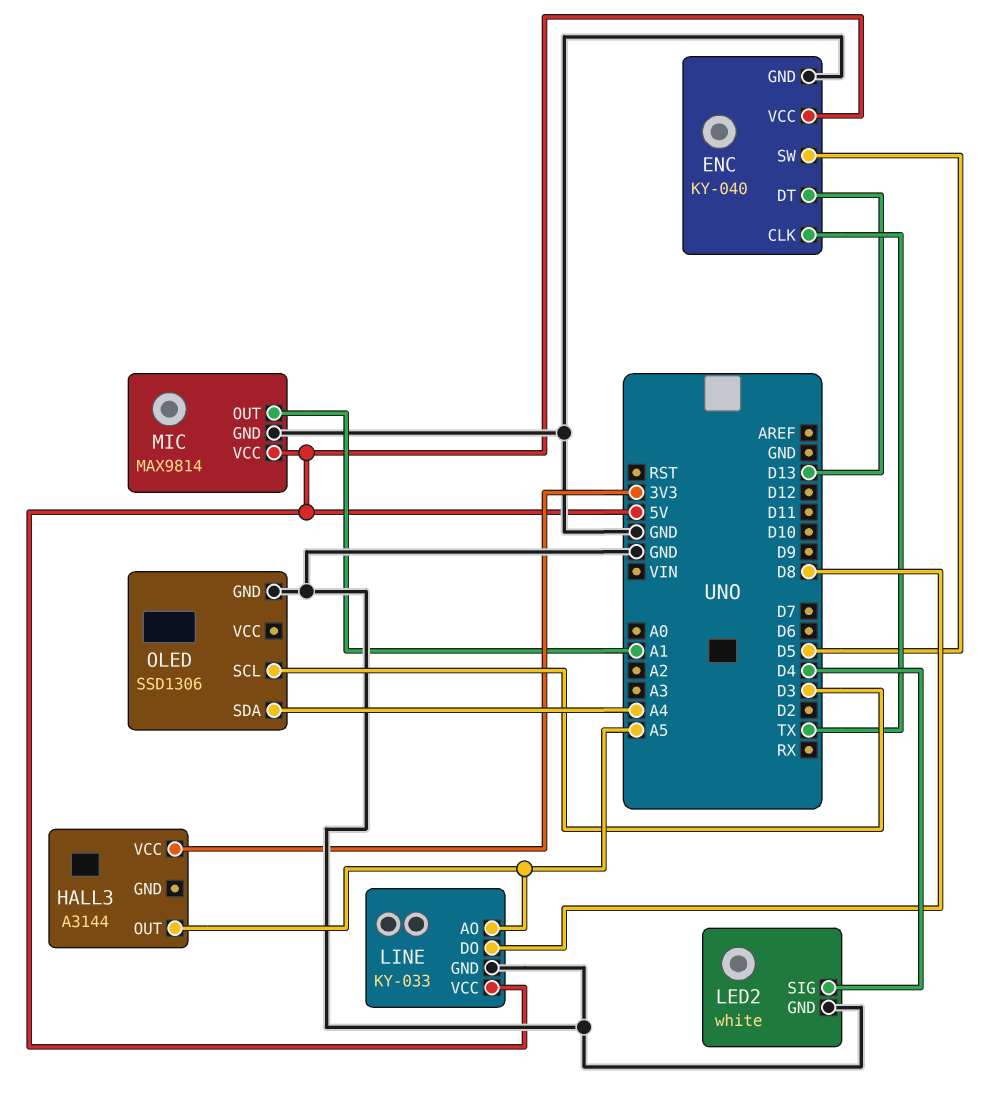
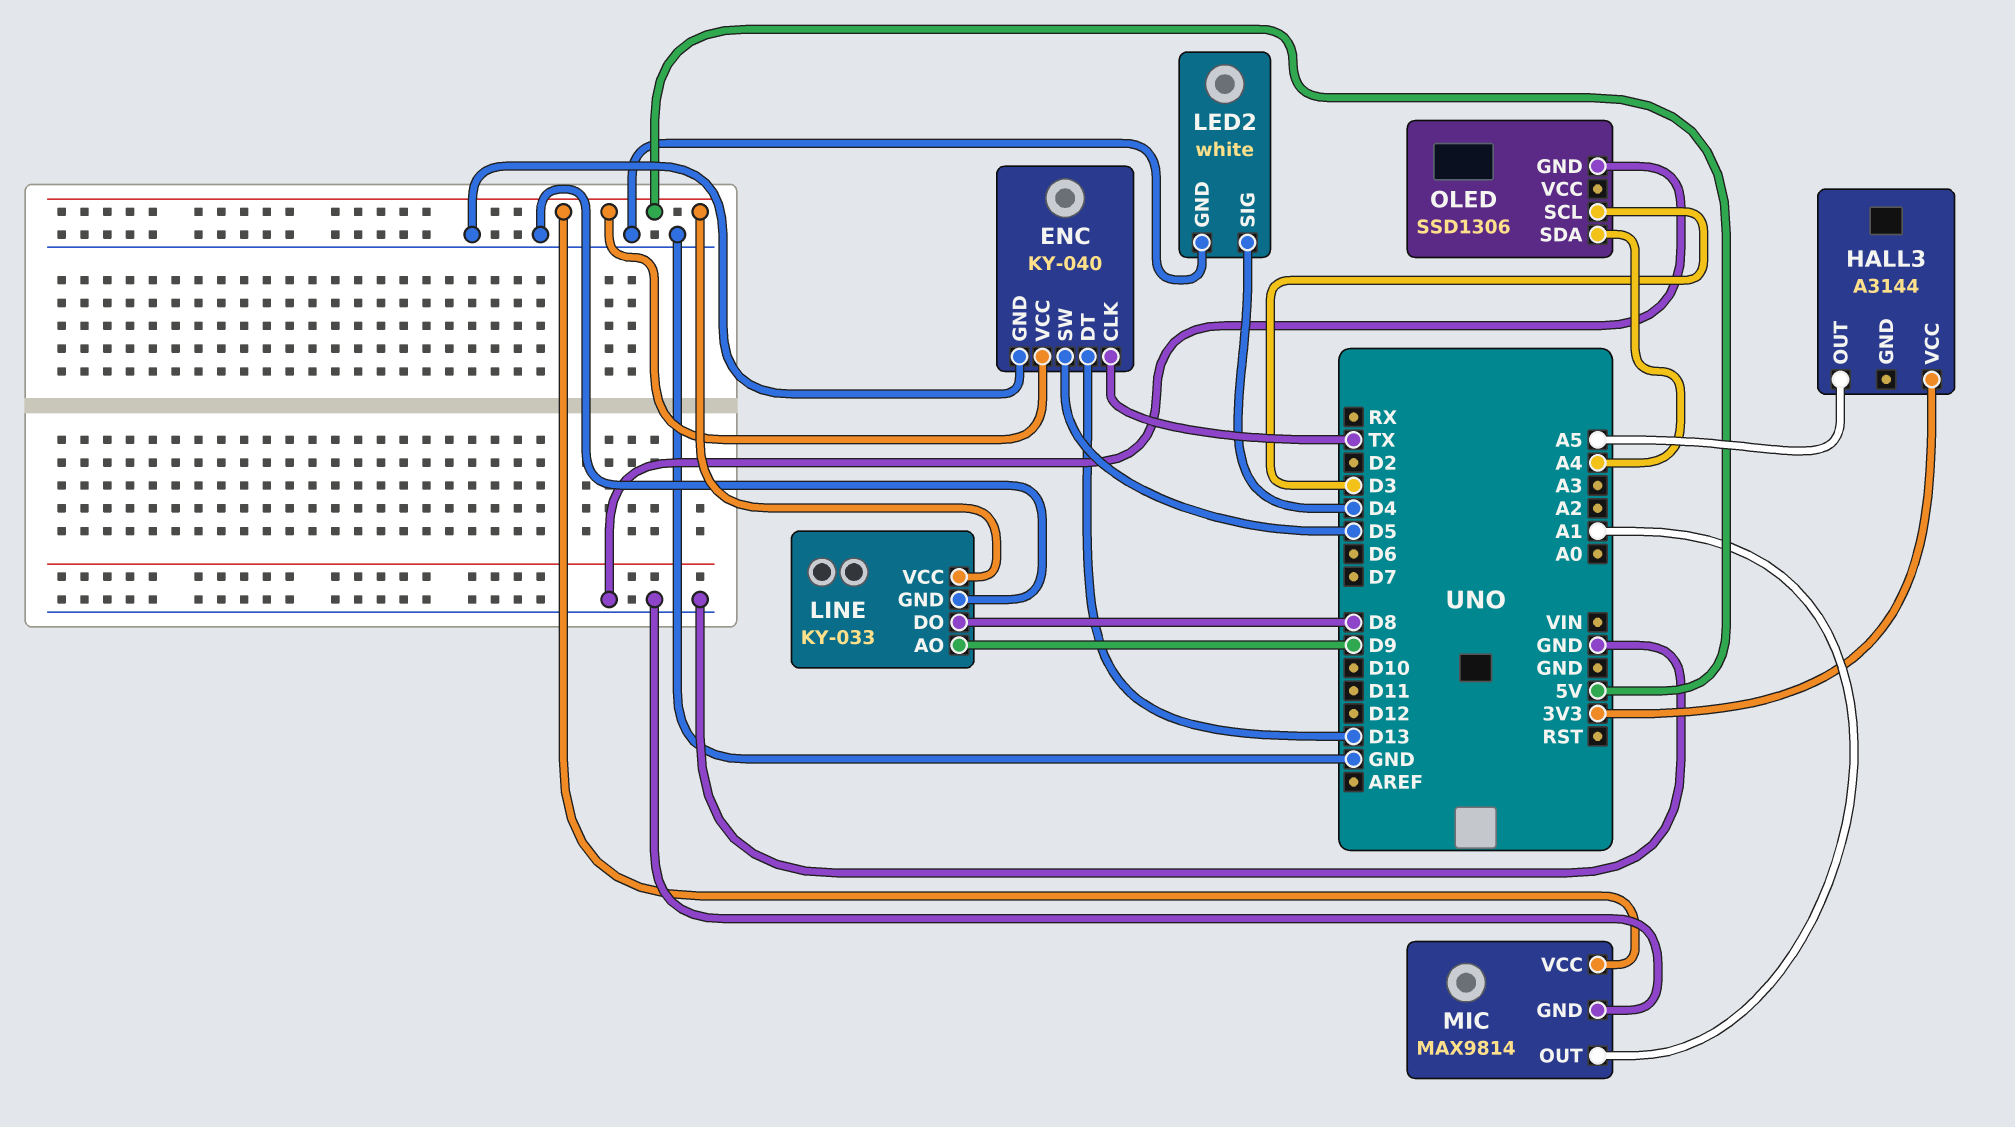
LINE pin AO: A5 -> D9

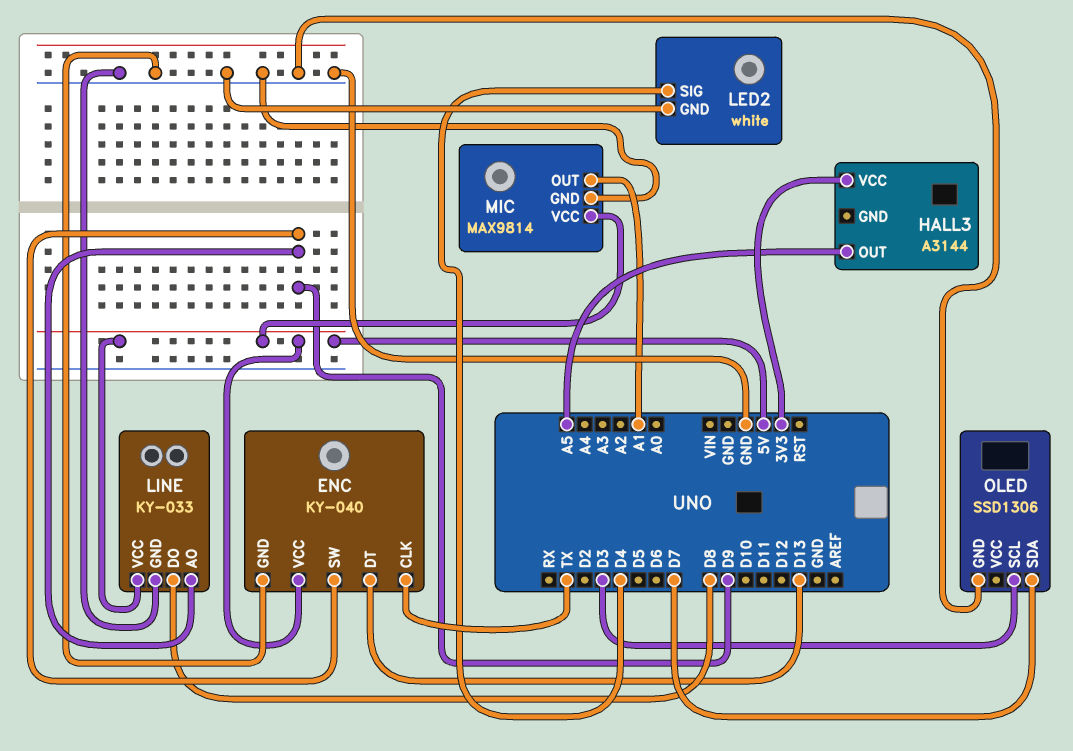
ENC pin SW: D5 -> D9
OLED pin SDA: A4 -> D7

